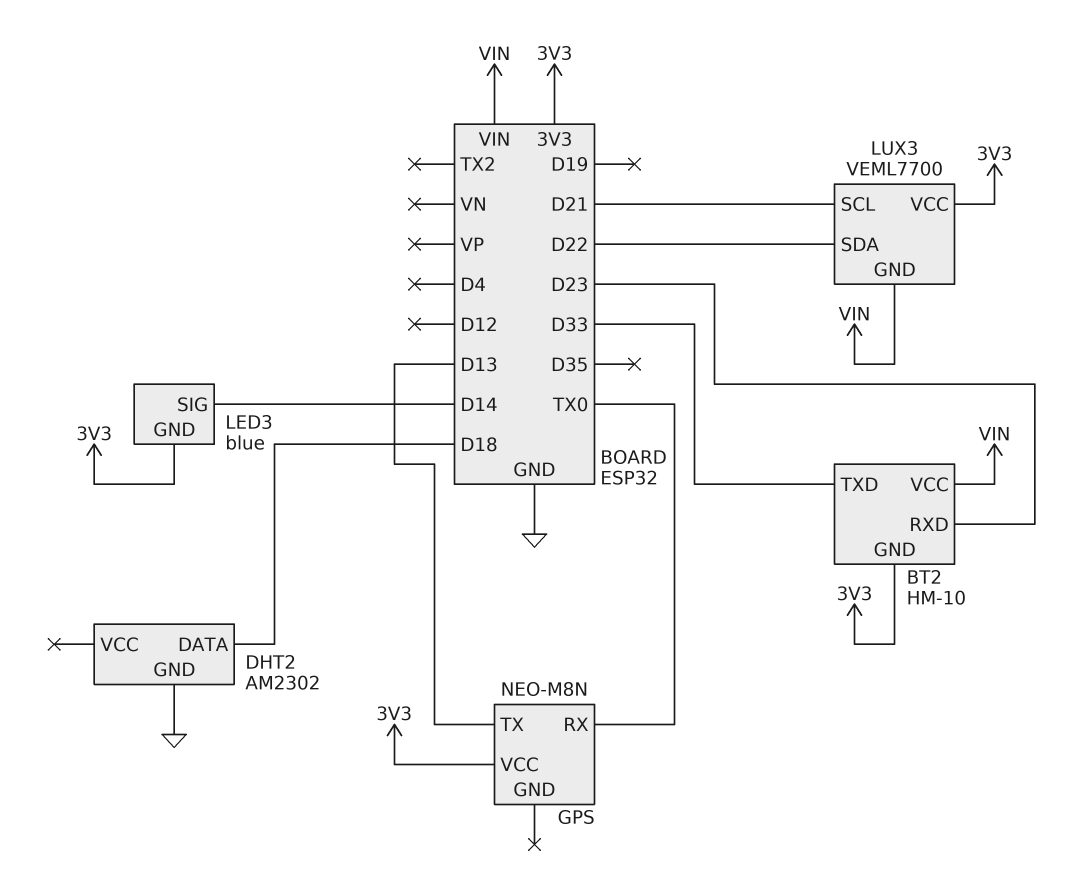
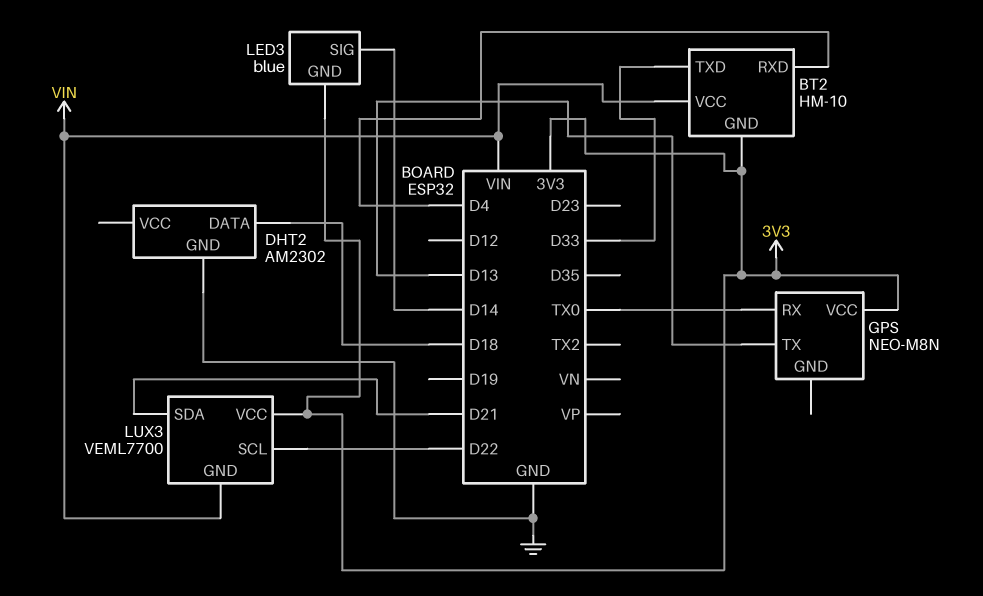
BT2 pin RXD: D23 -> D4
LUX3 pin SCL: D21 -> D22
LUX3 pin SDA: D22 -> D21

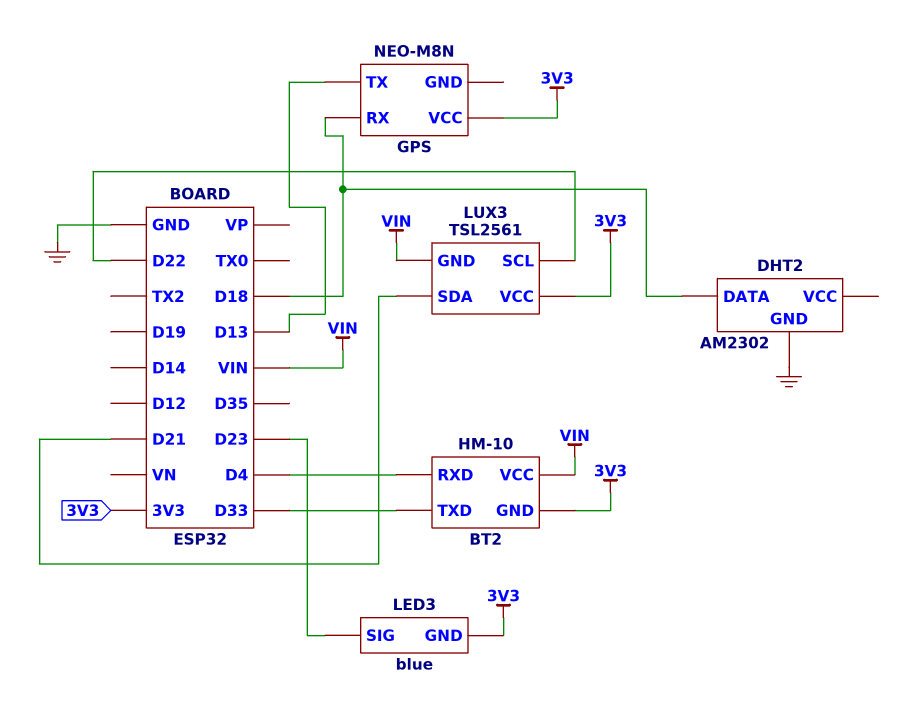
GPS pin RX: TX0 -> D18
LED3 pin SIG: D14 -> D23
LUX3: VEML7700 -> TSL2561

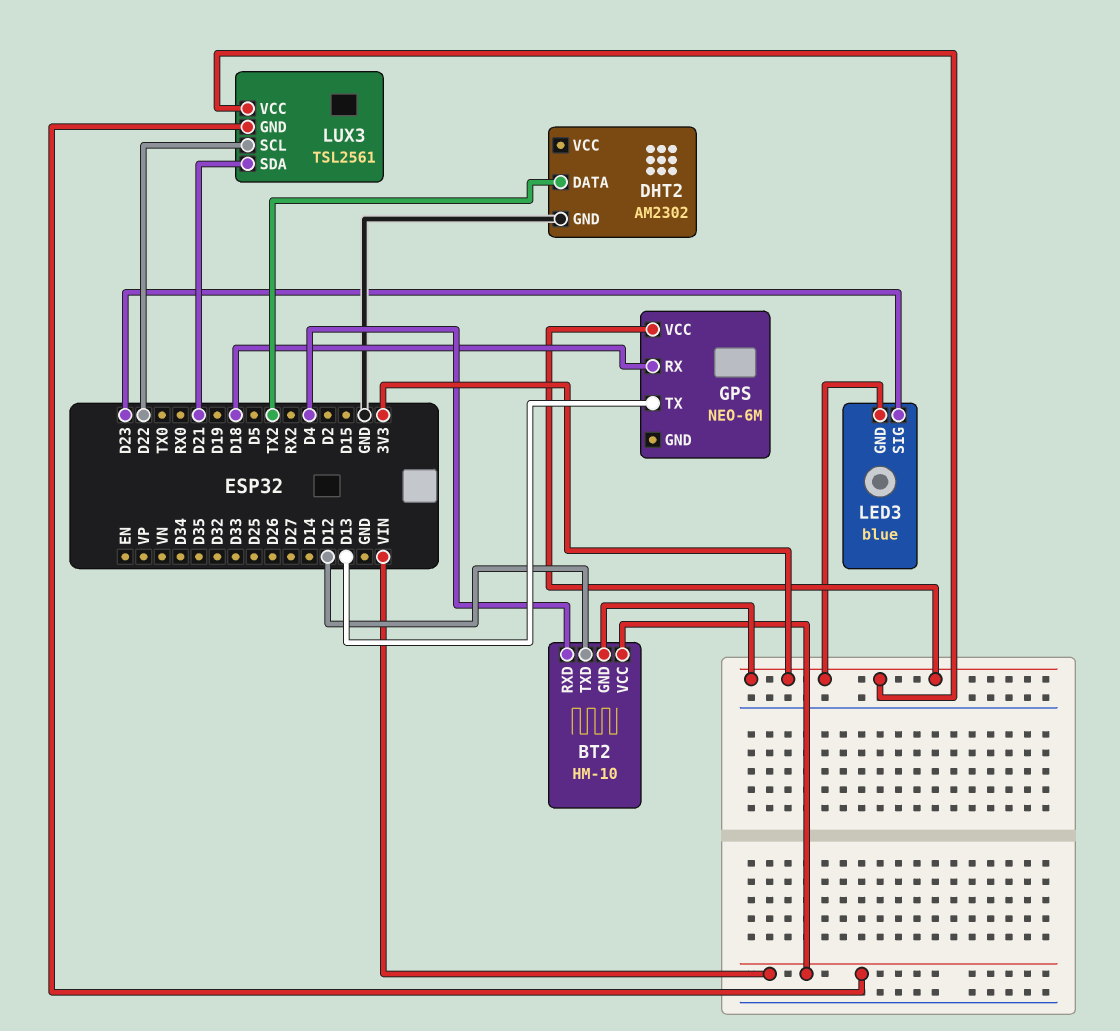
BT2 pin TXD: D33 -> D12
DHT2 pin DATA: D18 -> TX2
GPS: NEO-M8N -> NEO-6M

